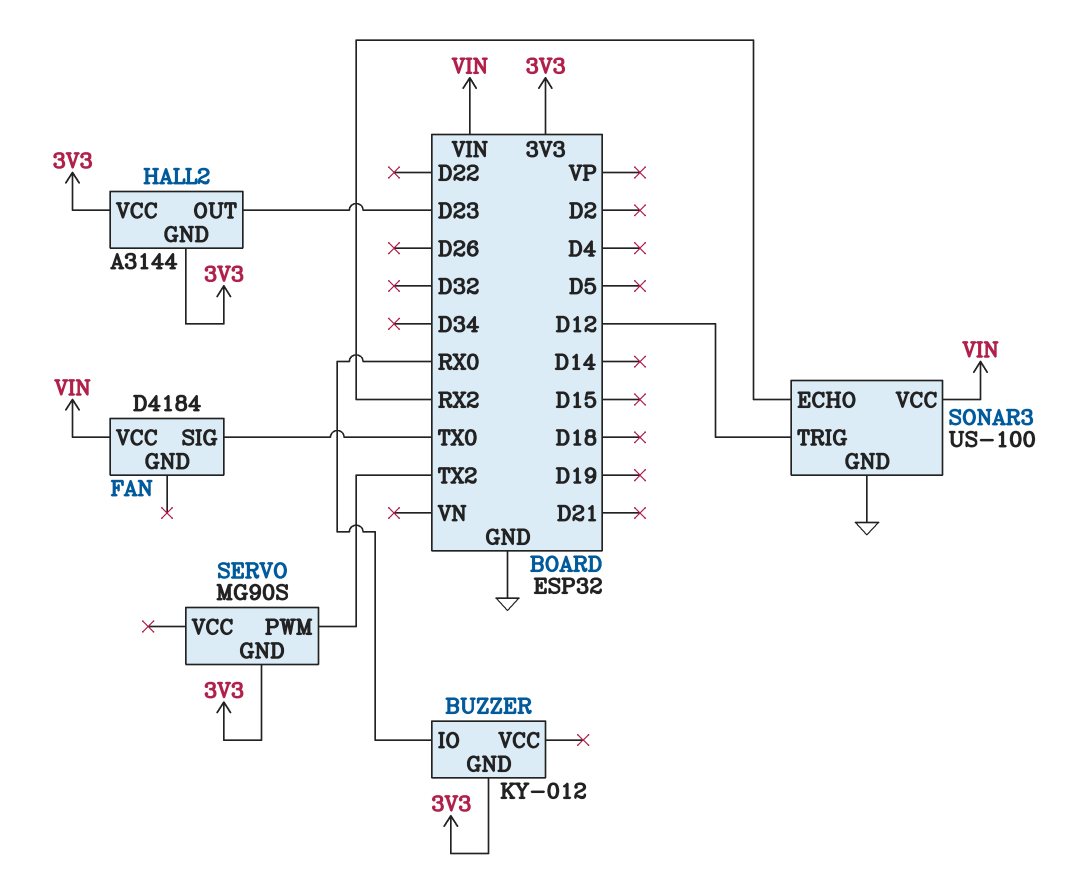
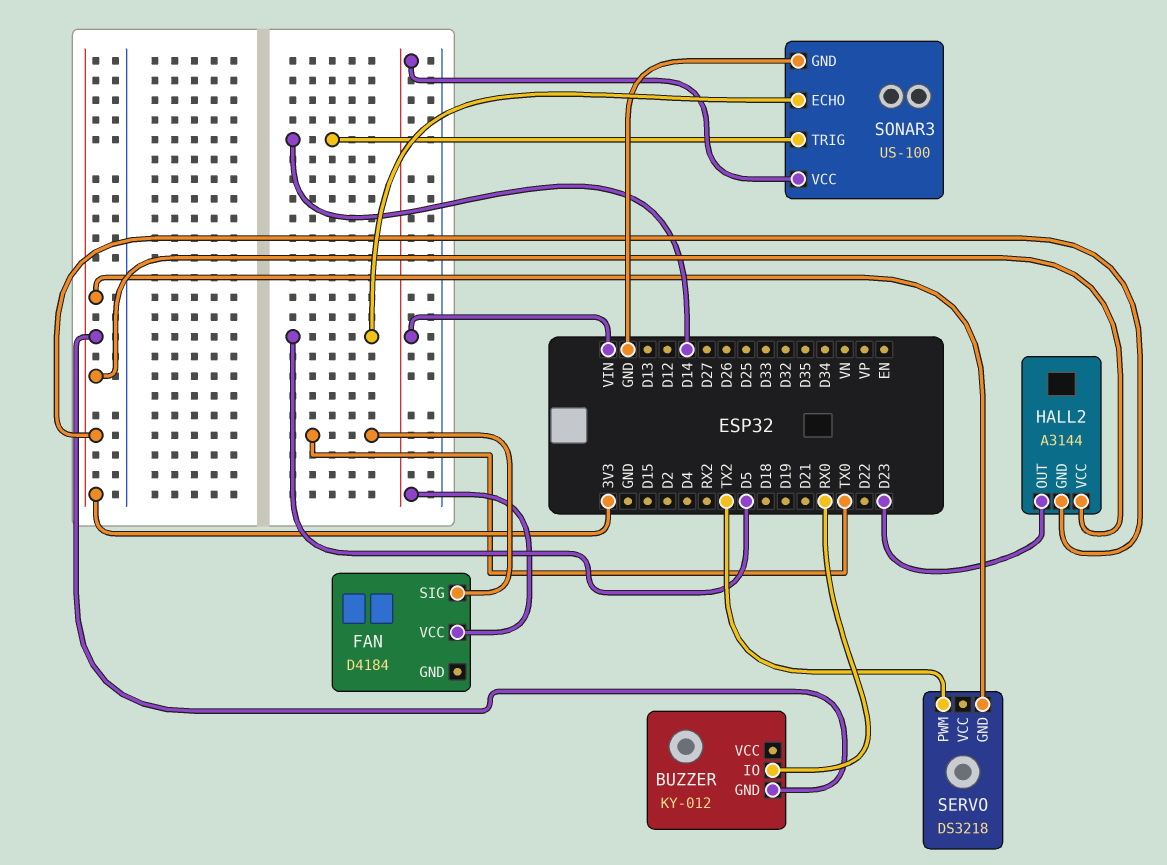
SERVO: MG90S -> DS3218
SONAR3 pin ECHO: RX2 -> D5
SONAR3 pin TRIG: D12 -> D14

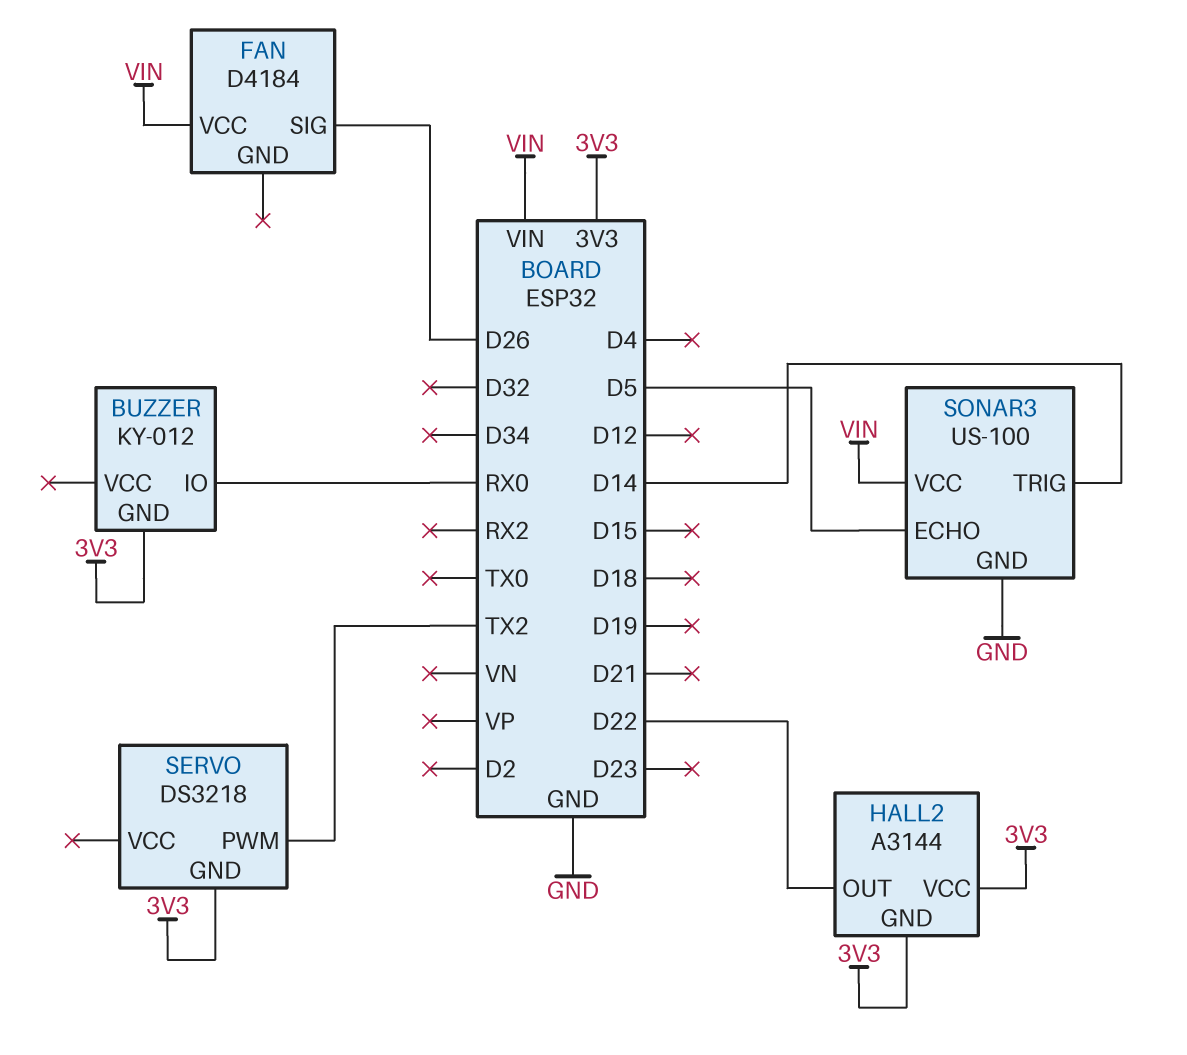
FAN pin SIG: TX0 -> D26
HALL2 pin OUT: D23 -> D22

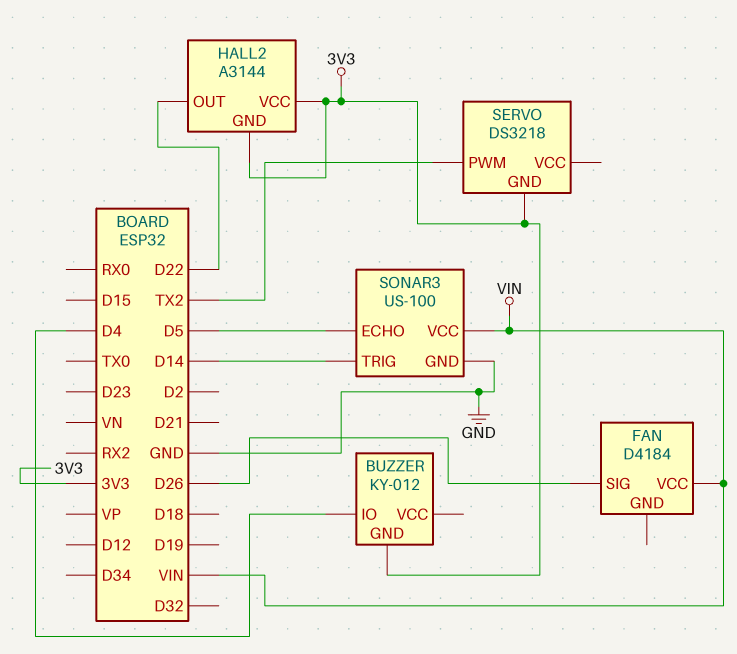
BUZZER pin IO: RX0 -> D4

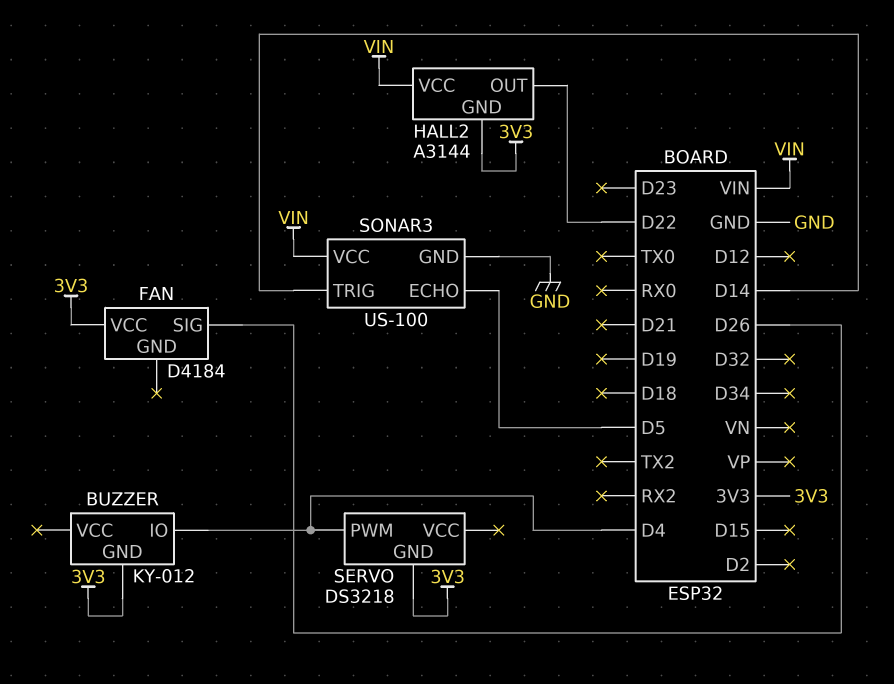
FAN pin VCC: VIN -> 3V3
HALL2 pin VCC: 3V3 -> VIN
SERVO pin PWM: TX2 -> D4

